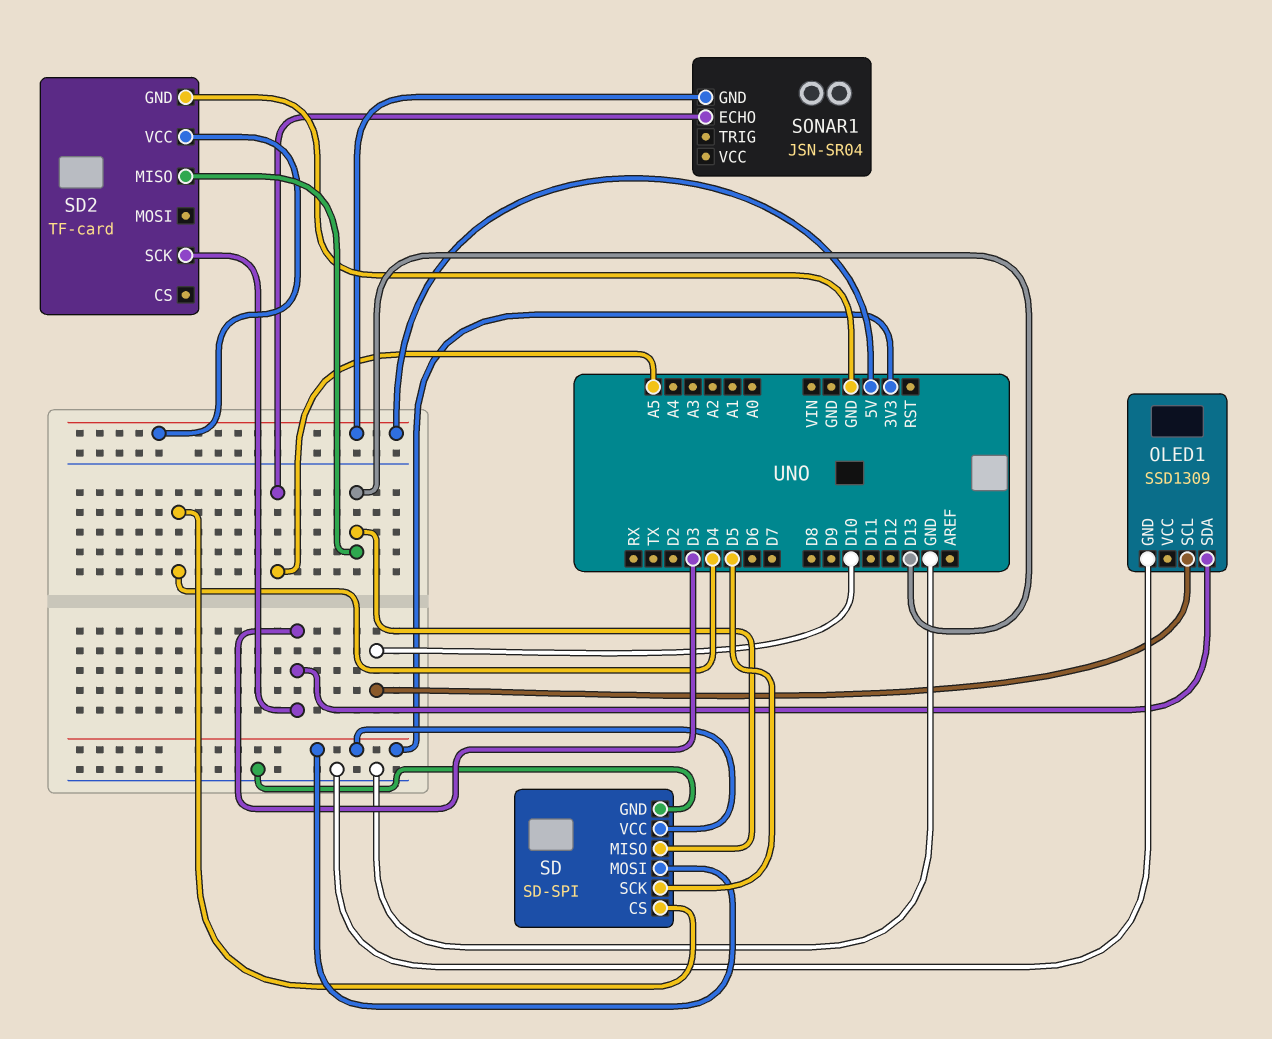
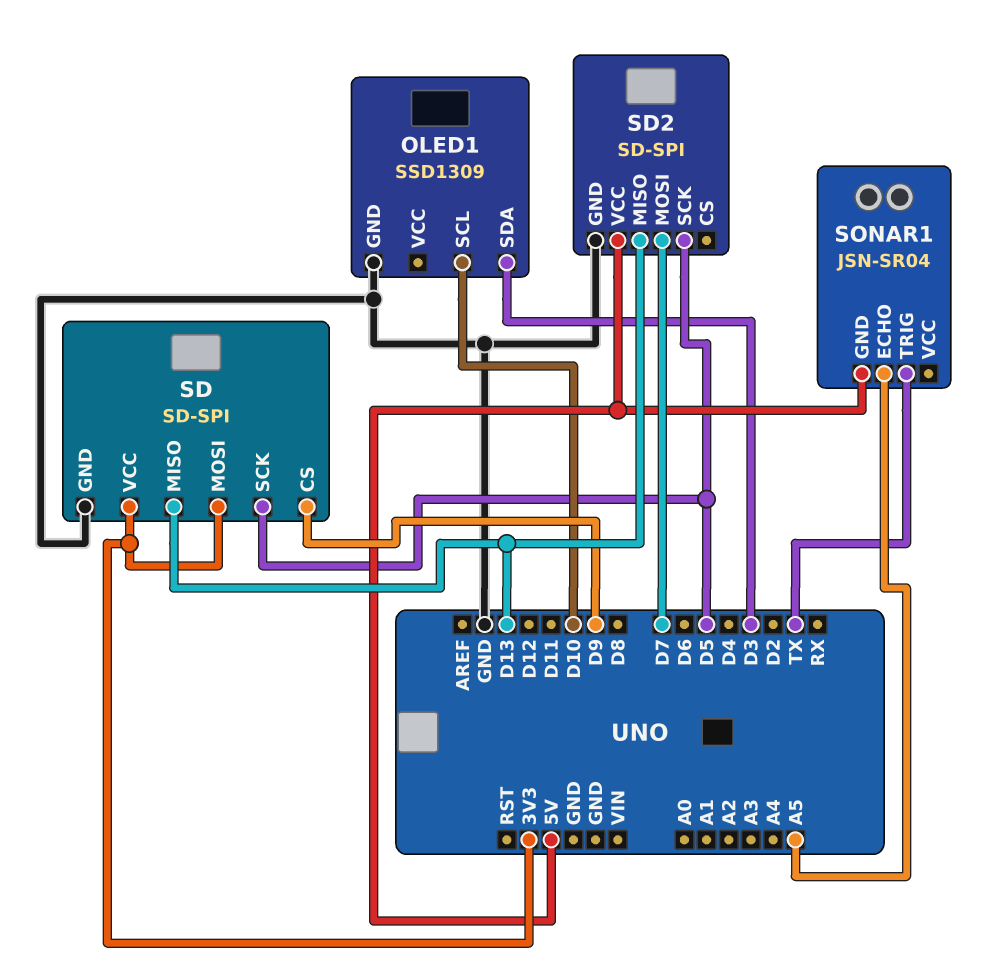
SD pin CS: D4 -> D9
SD2: TF-card -> SD-SPI
SD2 pin MOSI: none -> D7
SD2 pin SCK: D3 -> D5
SONAR1 pin TRIG: none -> TX

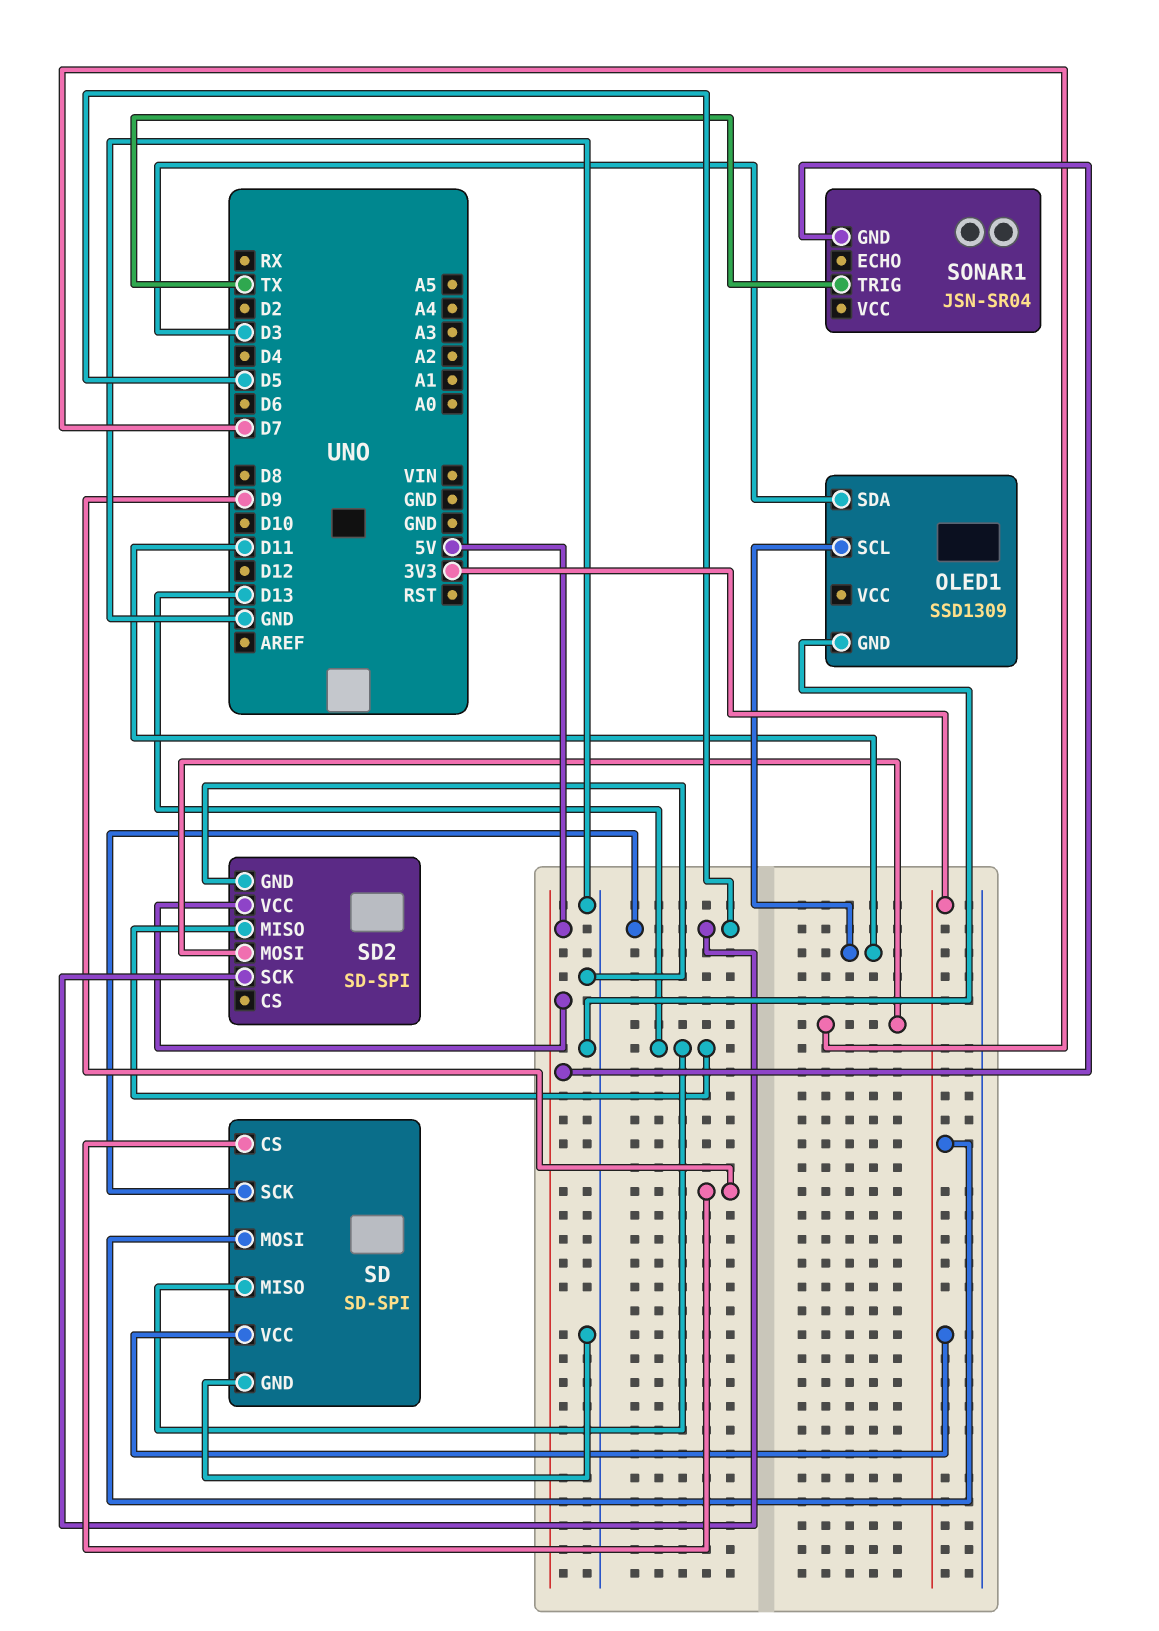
OLED1 pin SCL: D10 -> D11
SONAR1 pin ECHO: A5 -> none

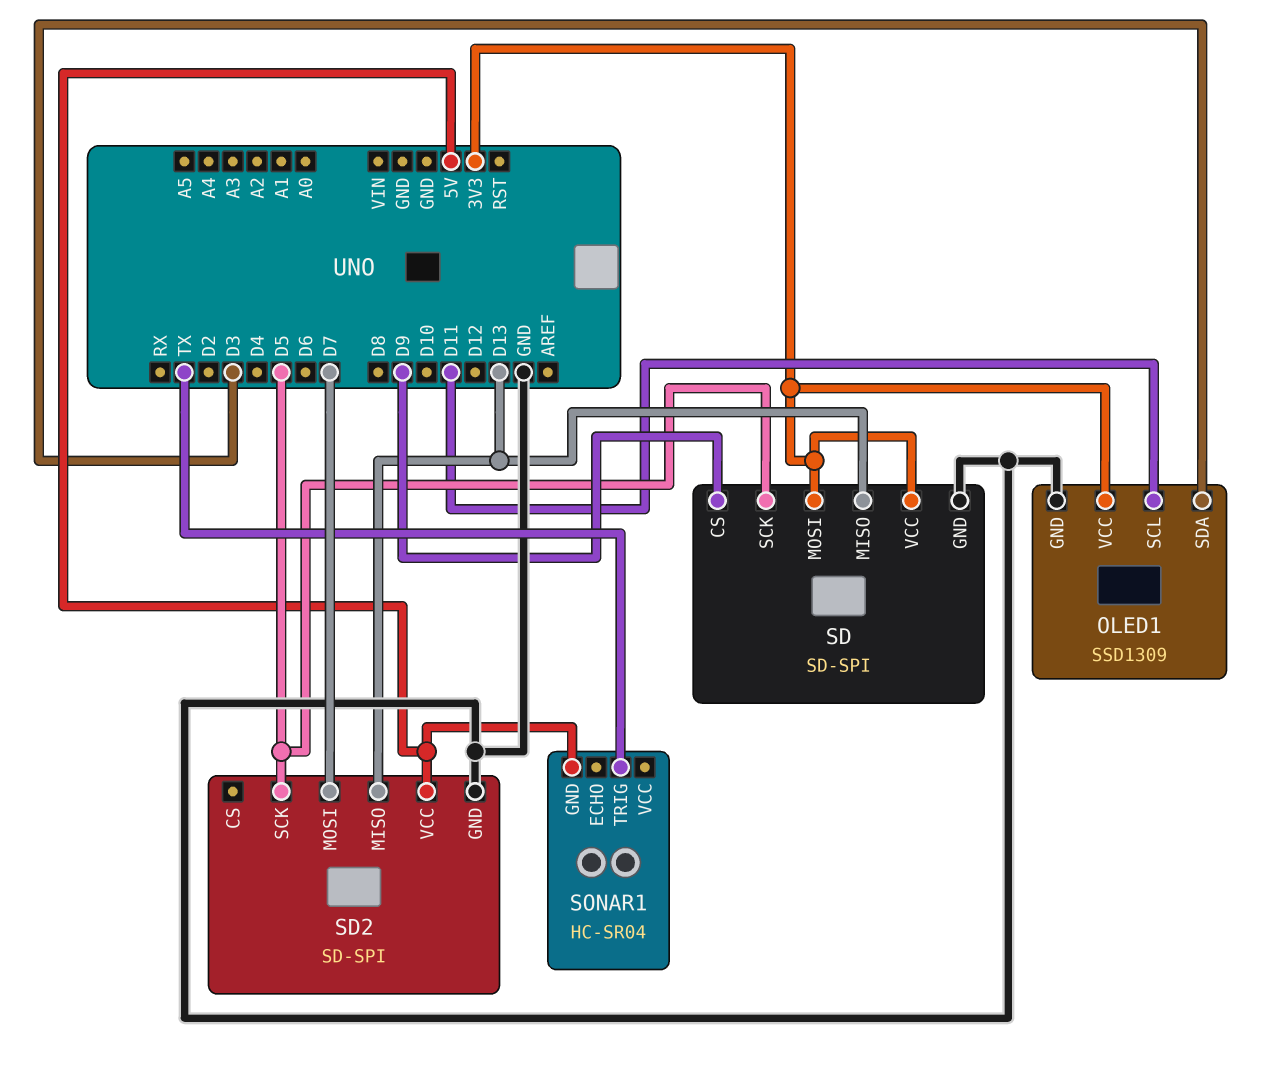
OLED1 pin VCC: none -> 3V3
SONAR1: JSN-SR04 -> HC-SR04

